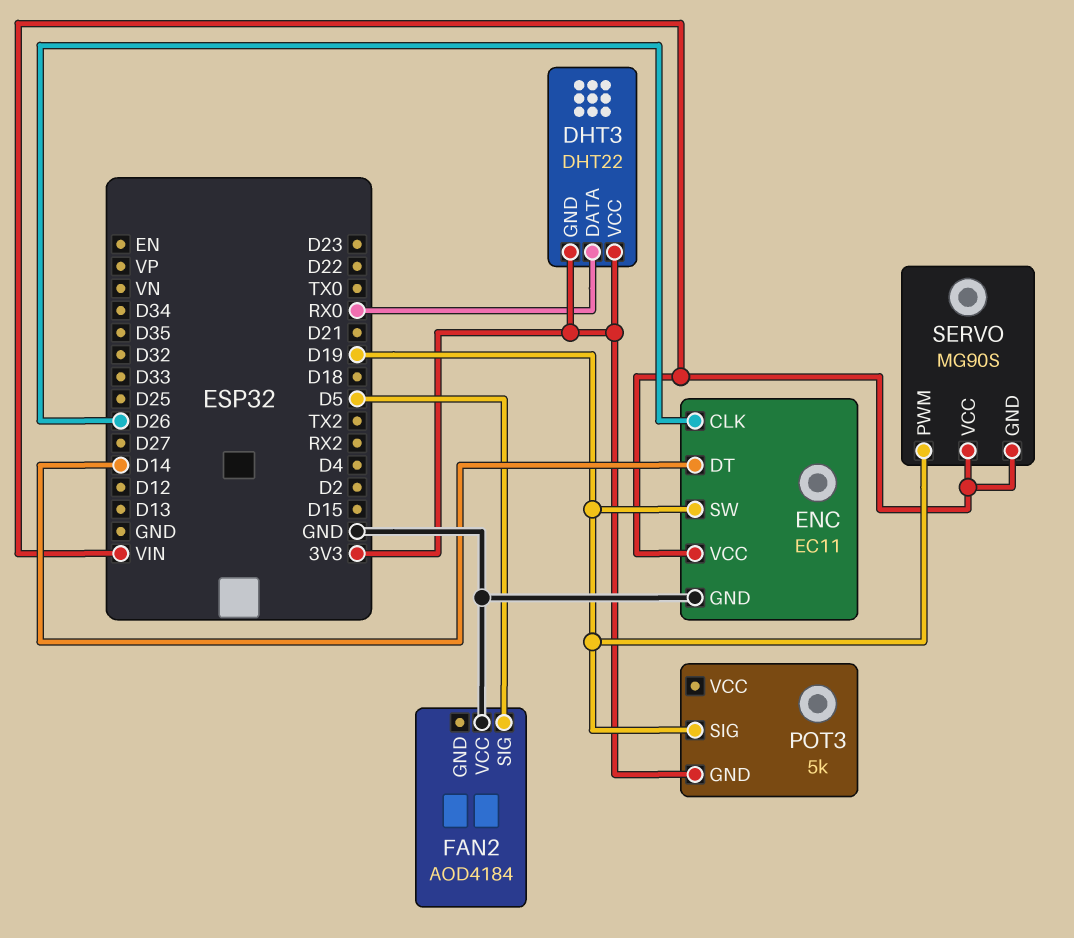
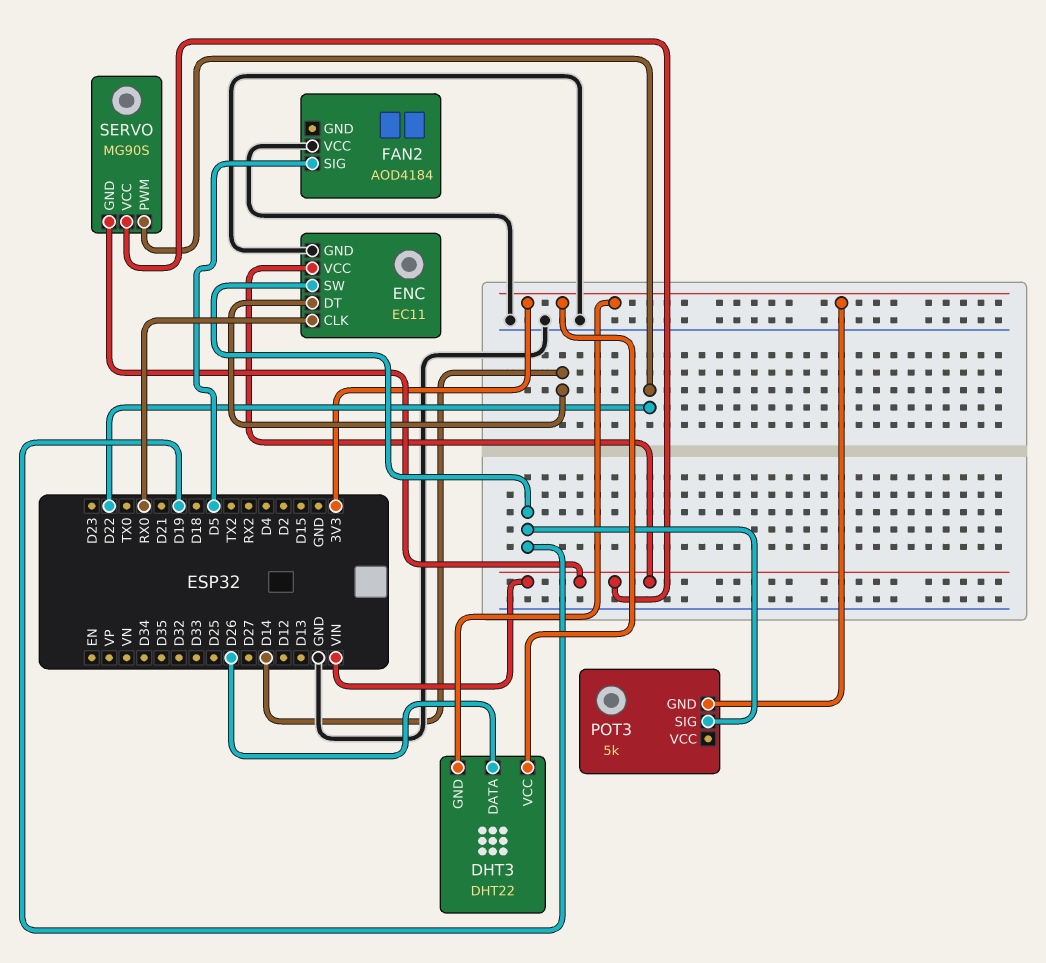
DHT3 pin DATA: RX0 -> D26
ENC pin CLK: D26 -> RX0
SERVO pin PWM: D19 -> D22

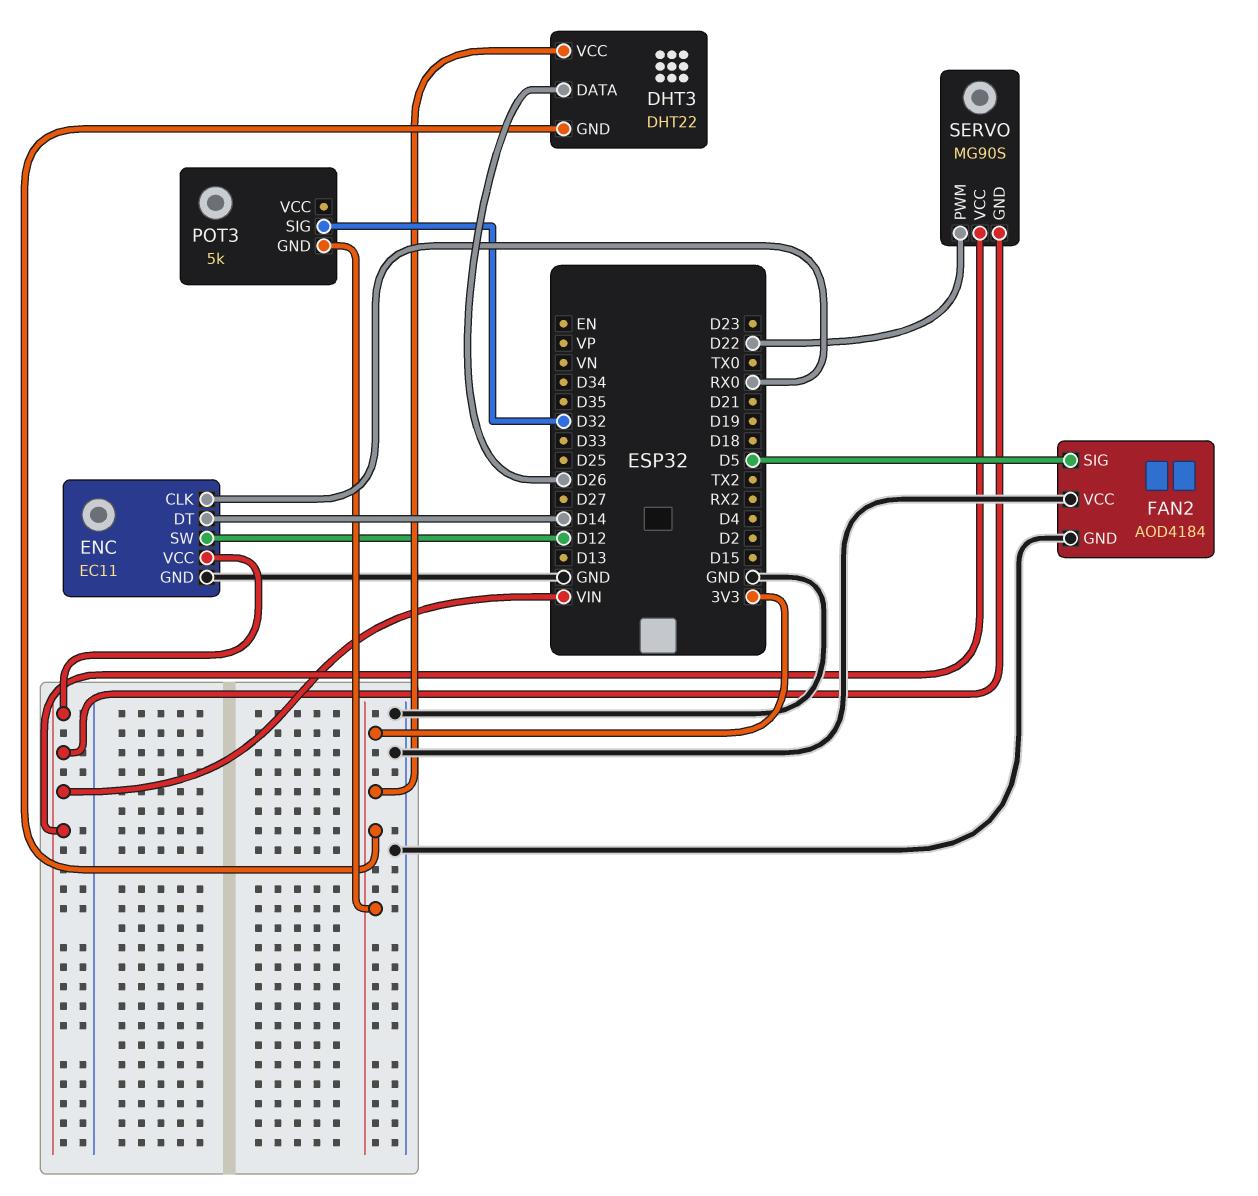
ENC pin SW: D19 -> D12
FAN2 pin GND: none -> GND
POT3 pin SIG: D19 -> D32

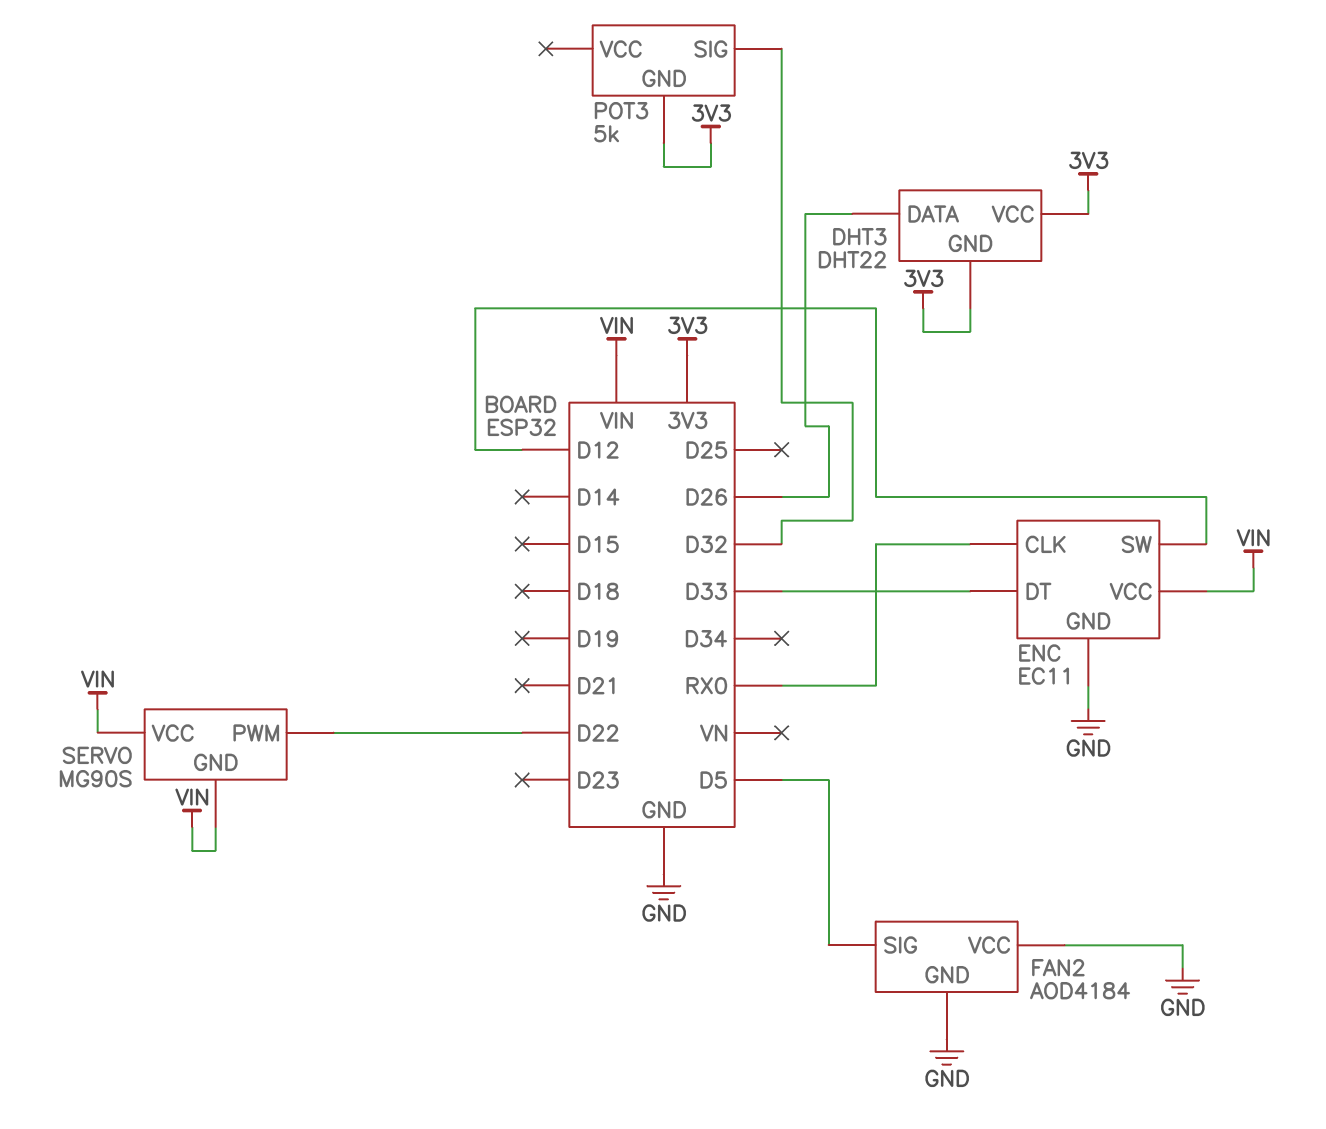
ENC pin DT: D14 -> D33

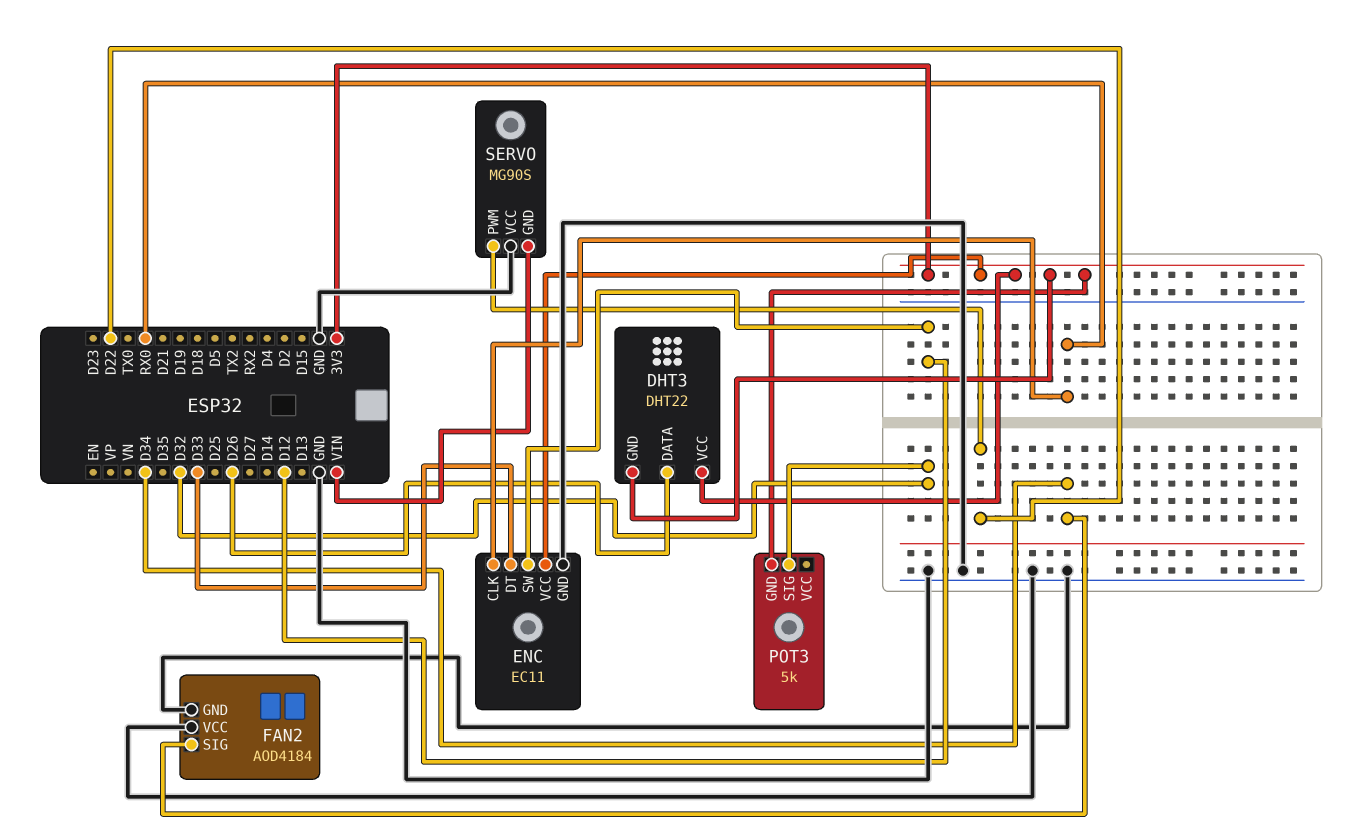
ENC pin VCC: VIN -> 3V3
FAN2 pin SIG: D5 -> D34
SERVO pin VCC: VIN -> GND

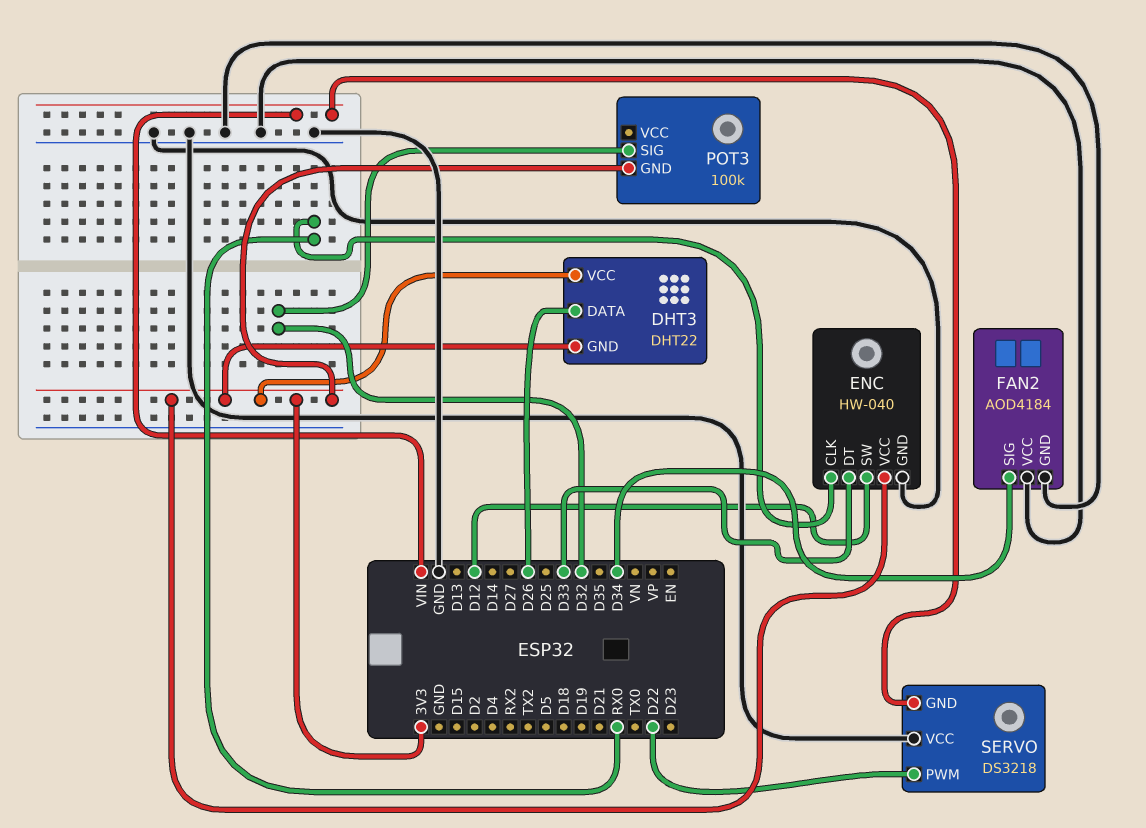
ENC: EC11 -> HW-040
POT3: 5k -> 100k
SERVO: MG90S -> DS3218

